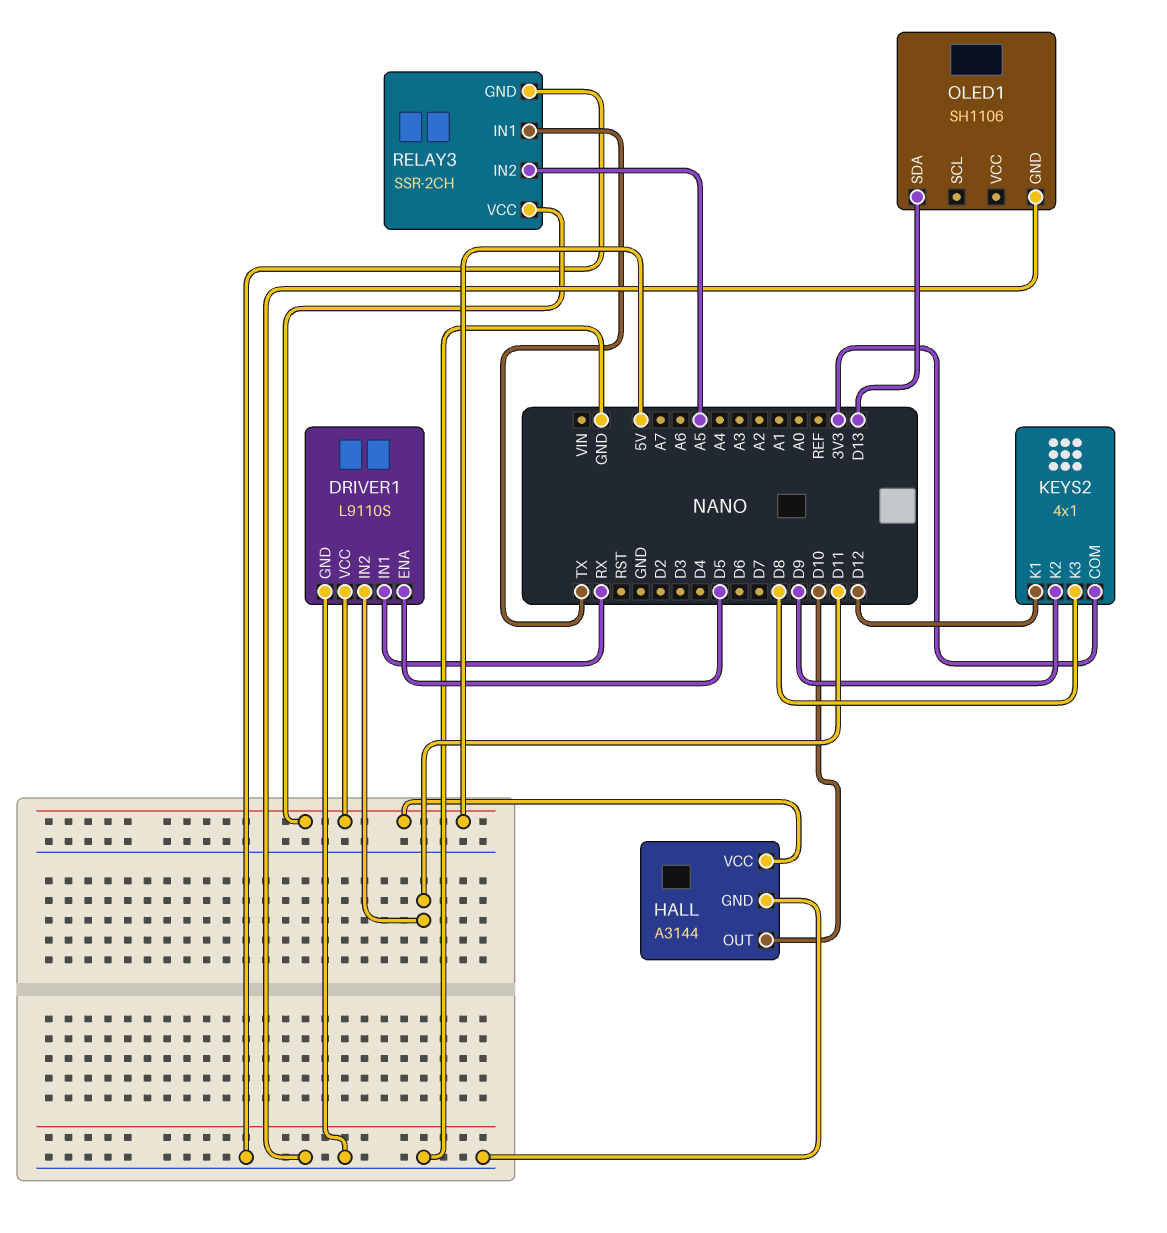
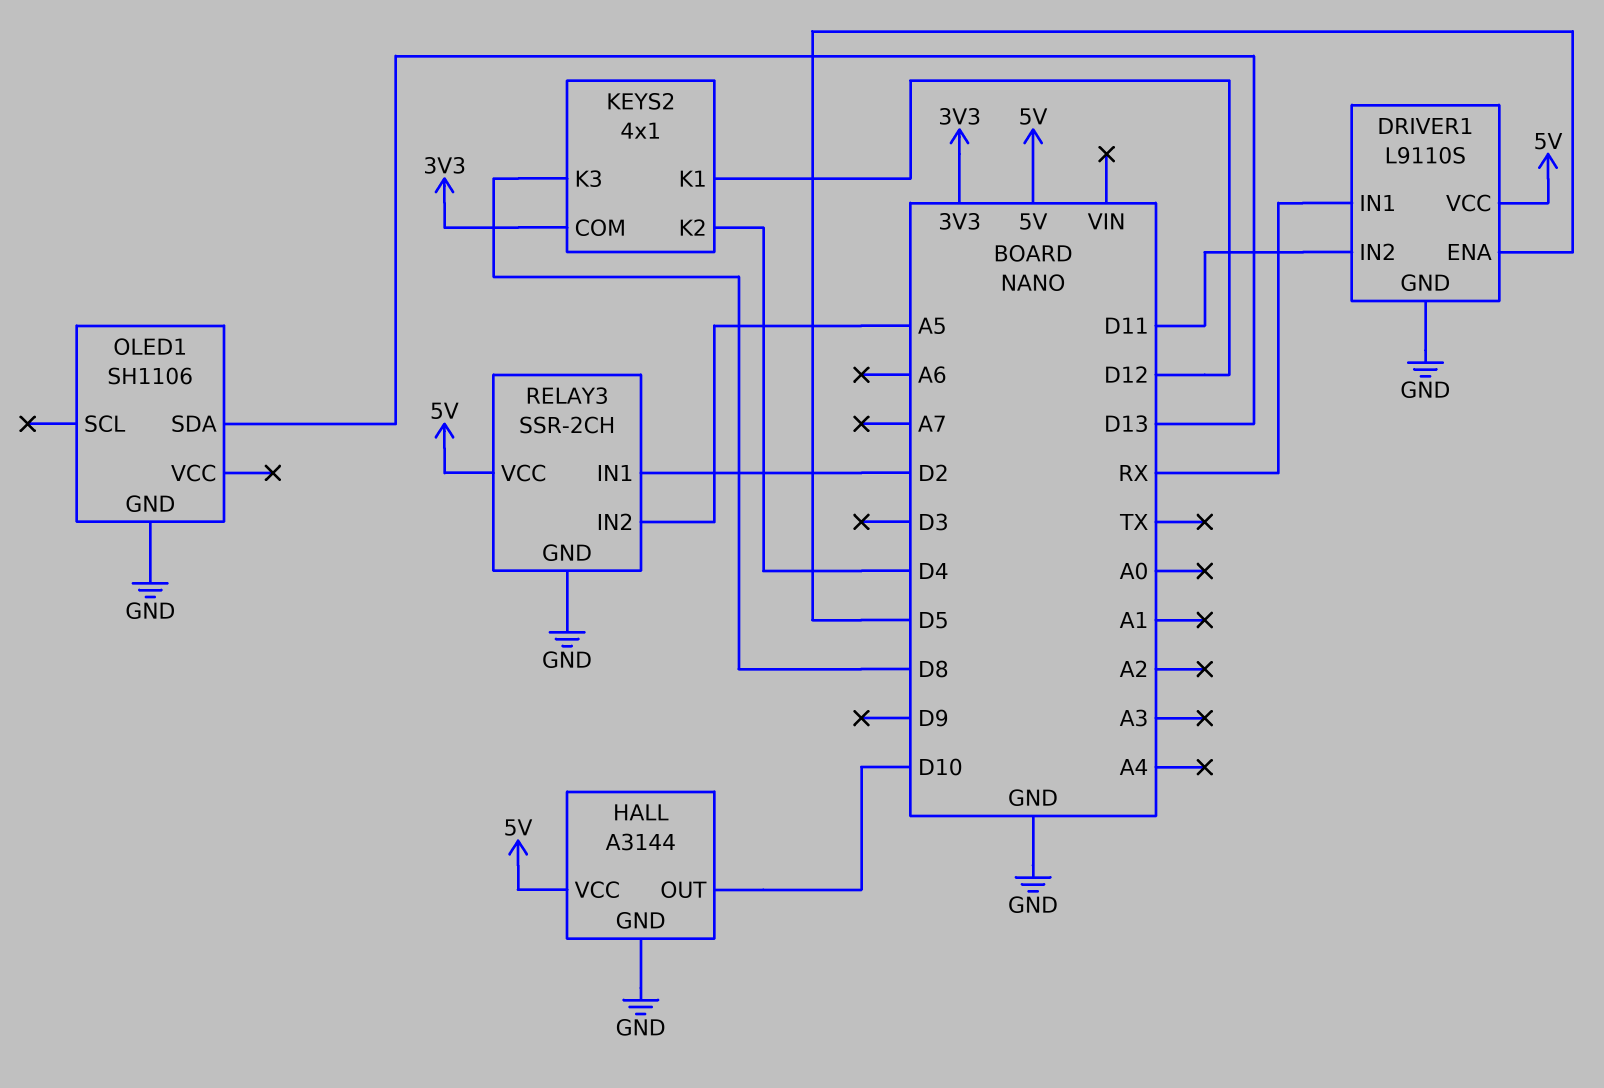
KEYS2 pin K2: D9 -> D4
RELAY3 pin IN1: TX -> D2

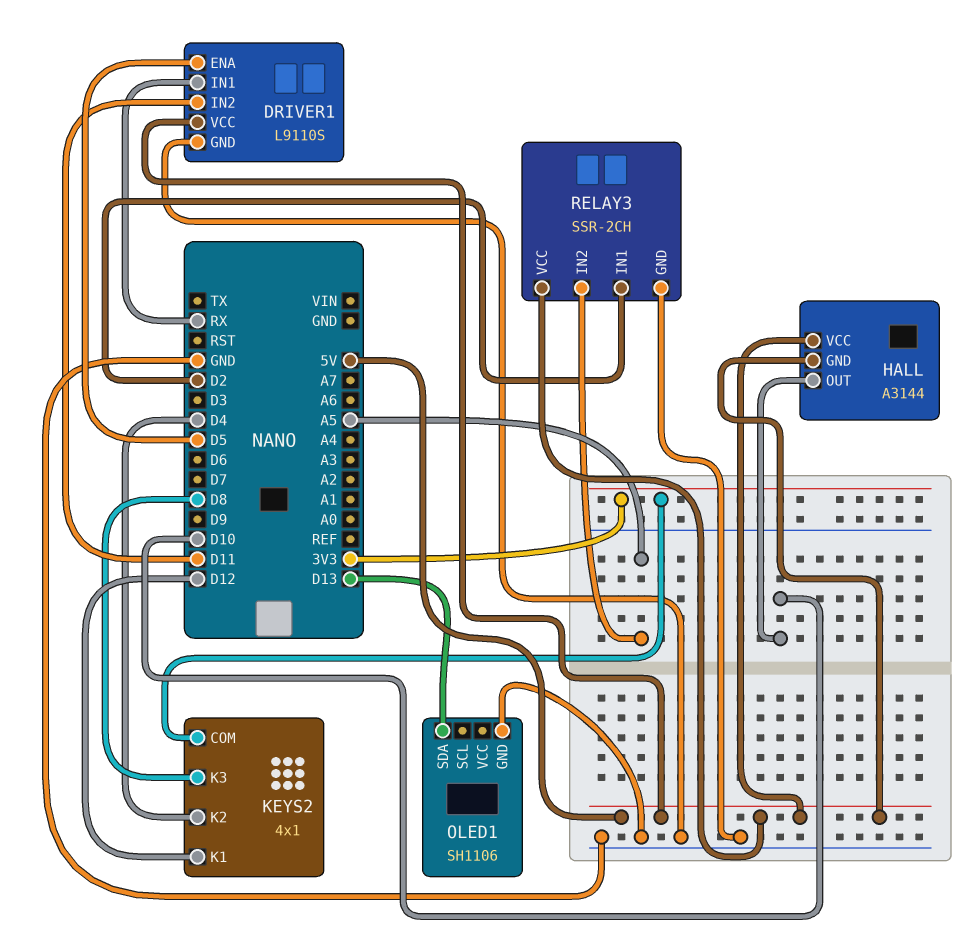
HALL pin GND: GND -> 5V

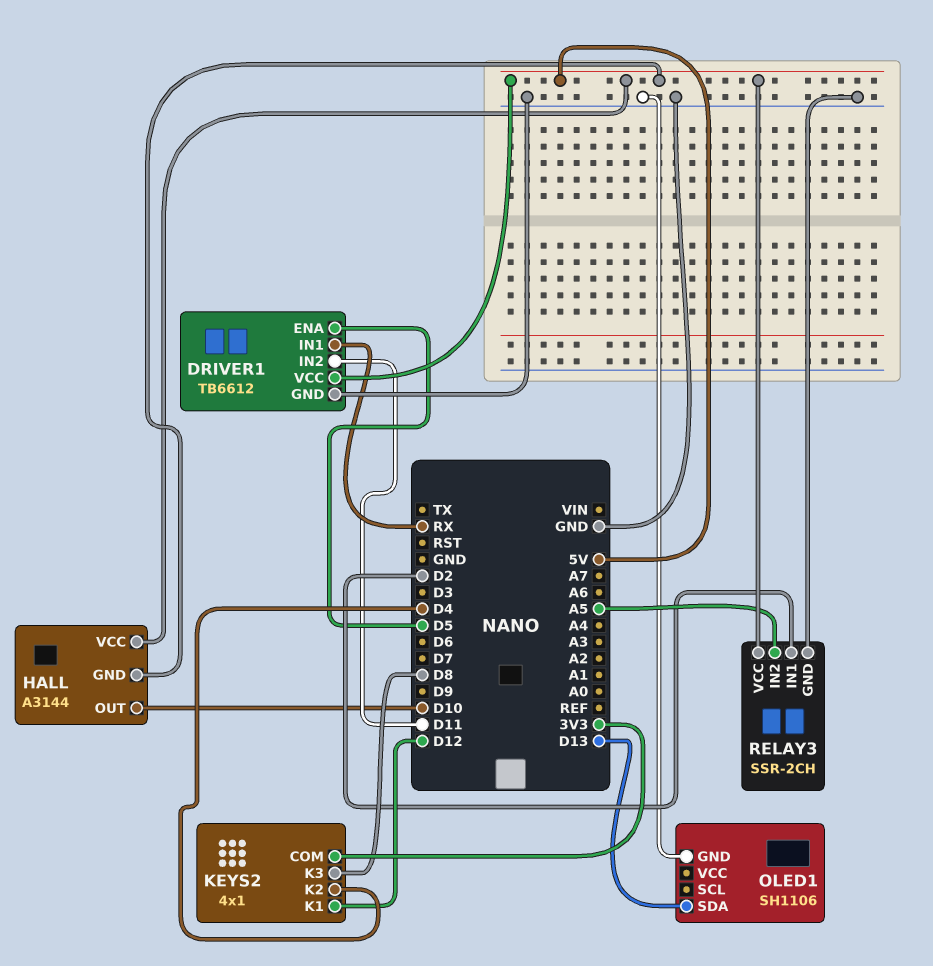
DRIVER1: L9110S -> TB6612

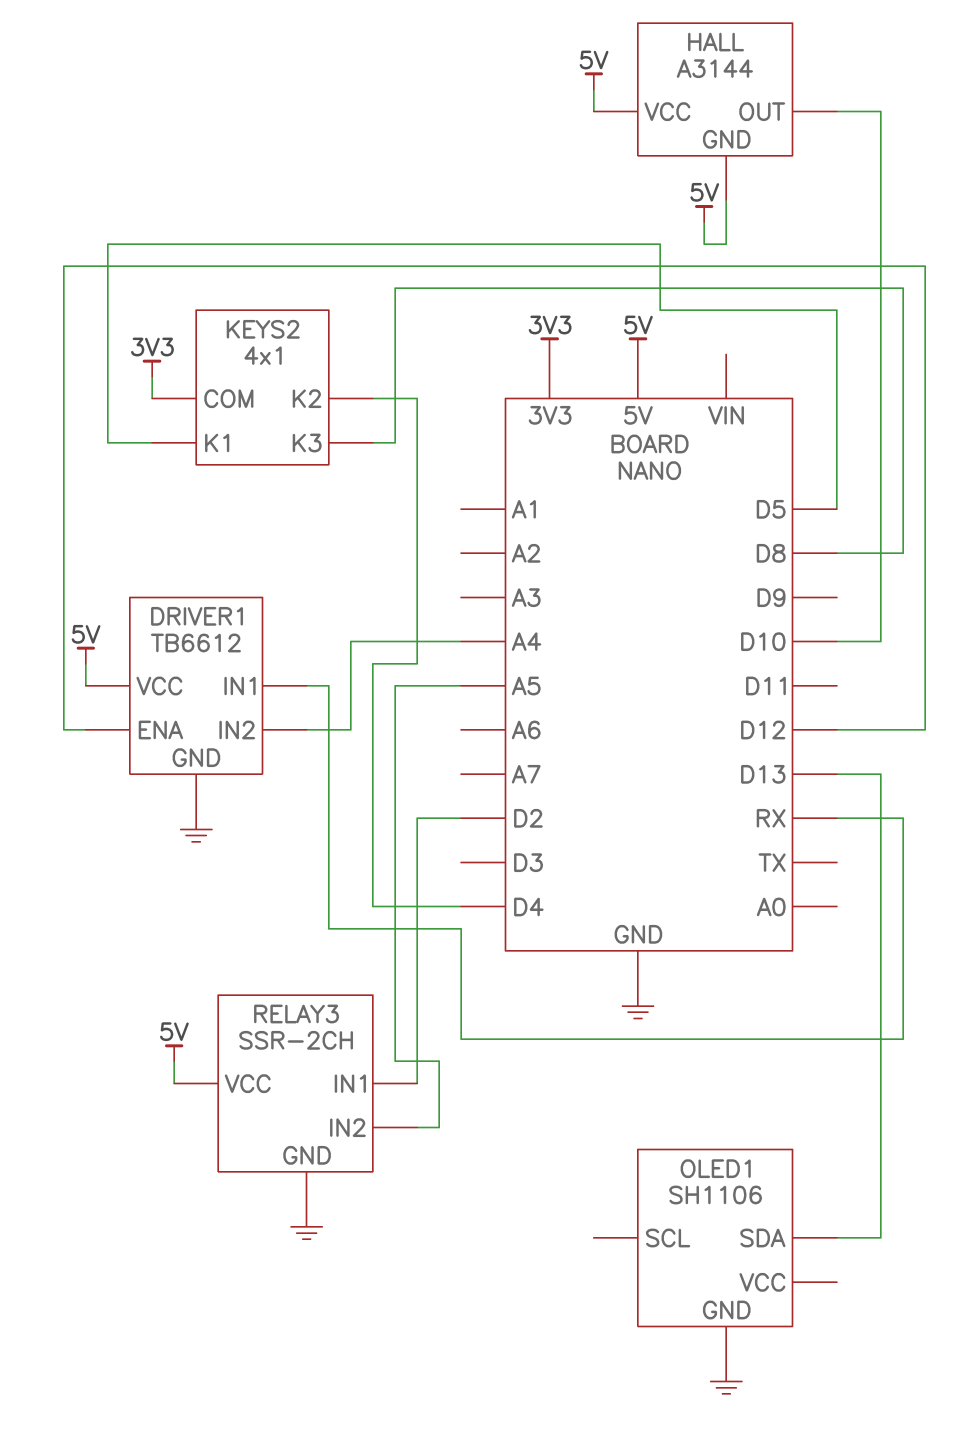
DRIVER1 pin ENA: D5 -> D12
DRIVER1 pin IN2: D11 -> A4
KEYS2 pin K1: D12 -> D5

